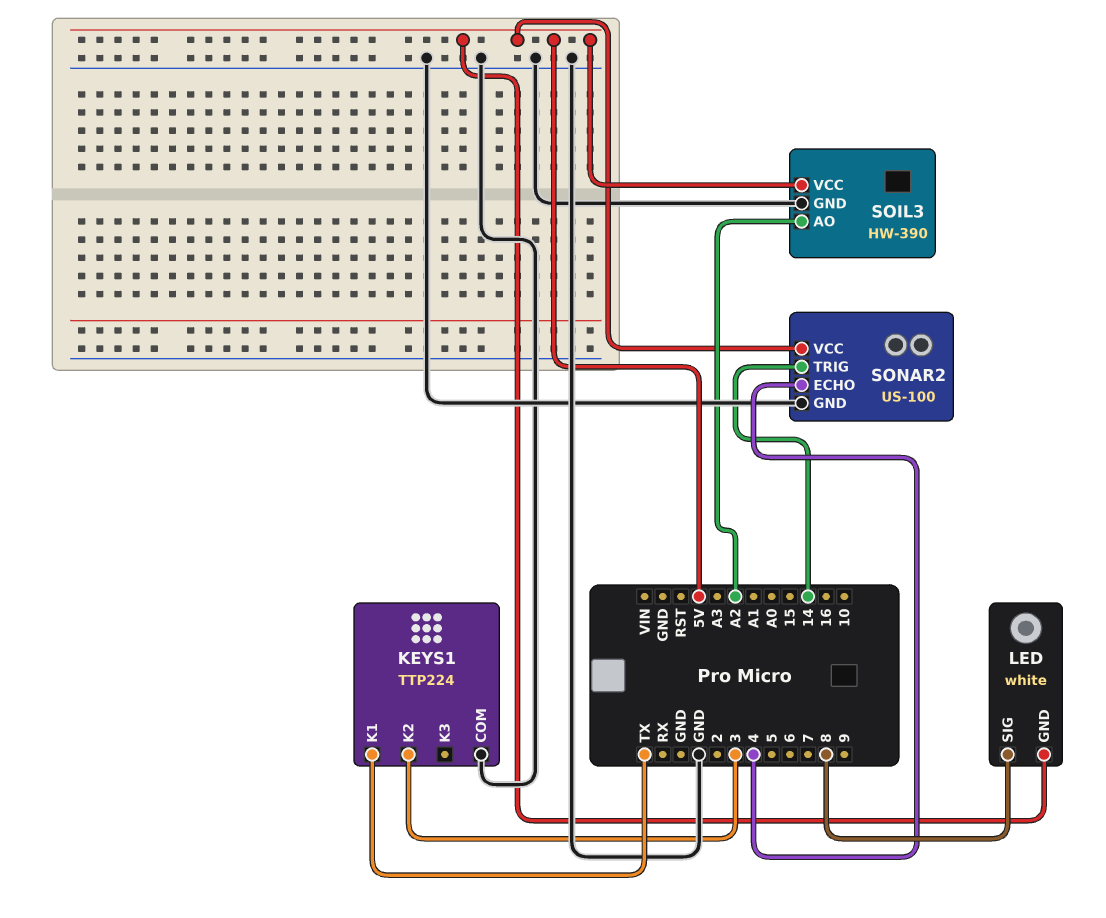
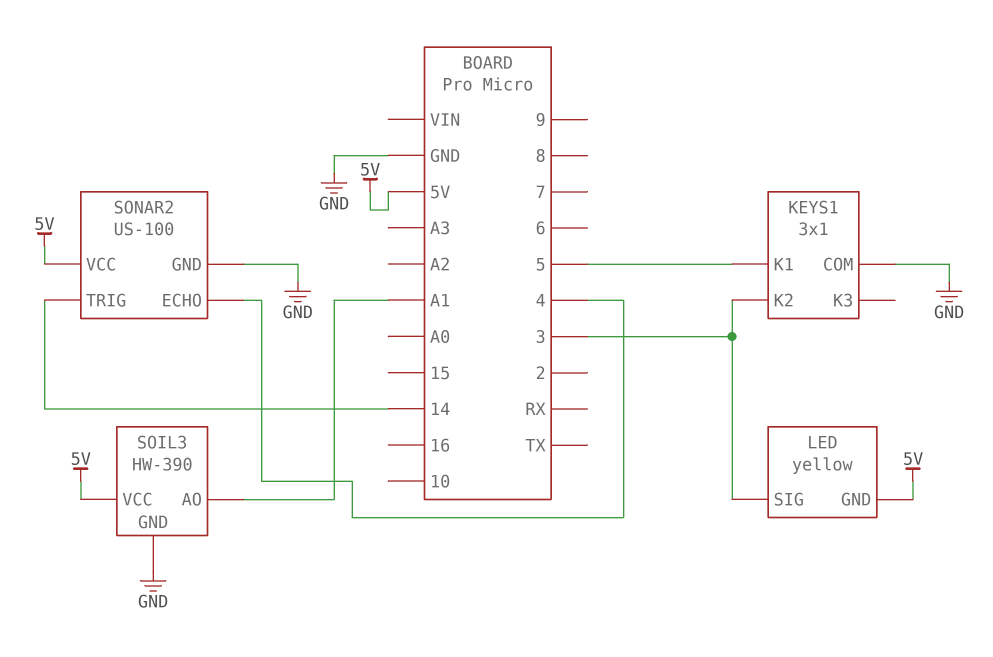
KEYS1: TTP224 -> 3x1
KEYS1 pin K1: TX -> 5
LED: white -> yellow
LED pin SIG: 8 -> 3
SOIL3 pin AO: A2 -> A1

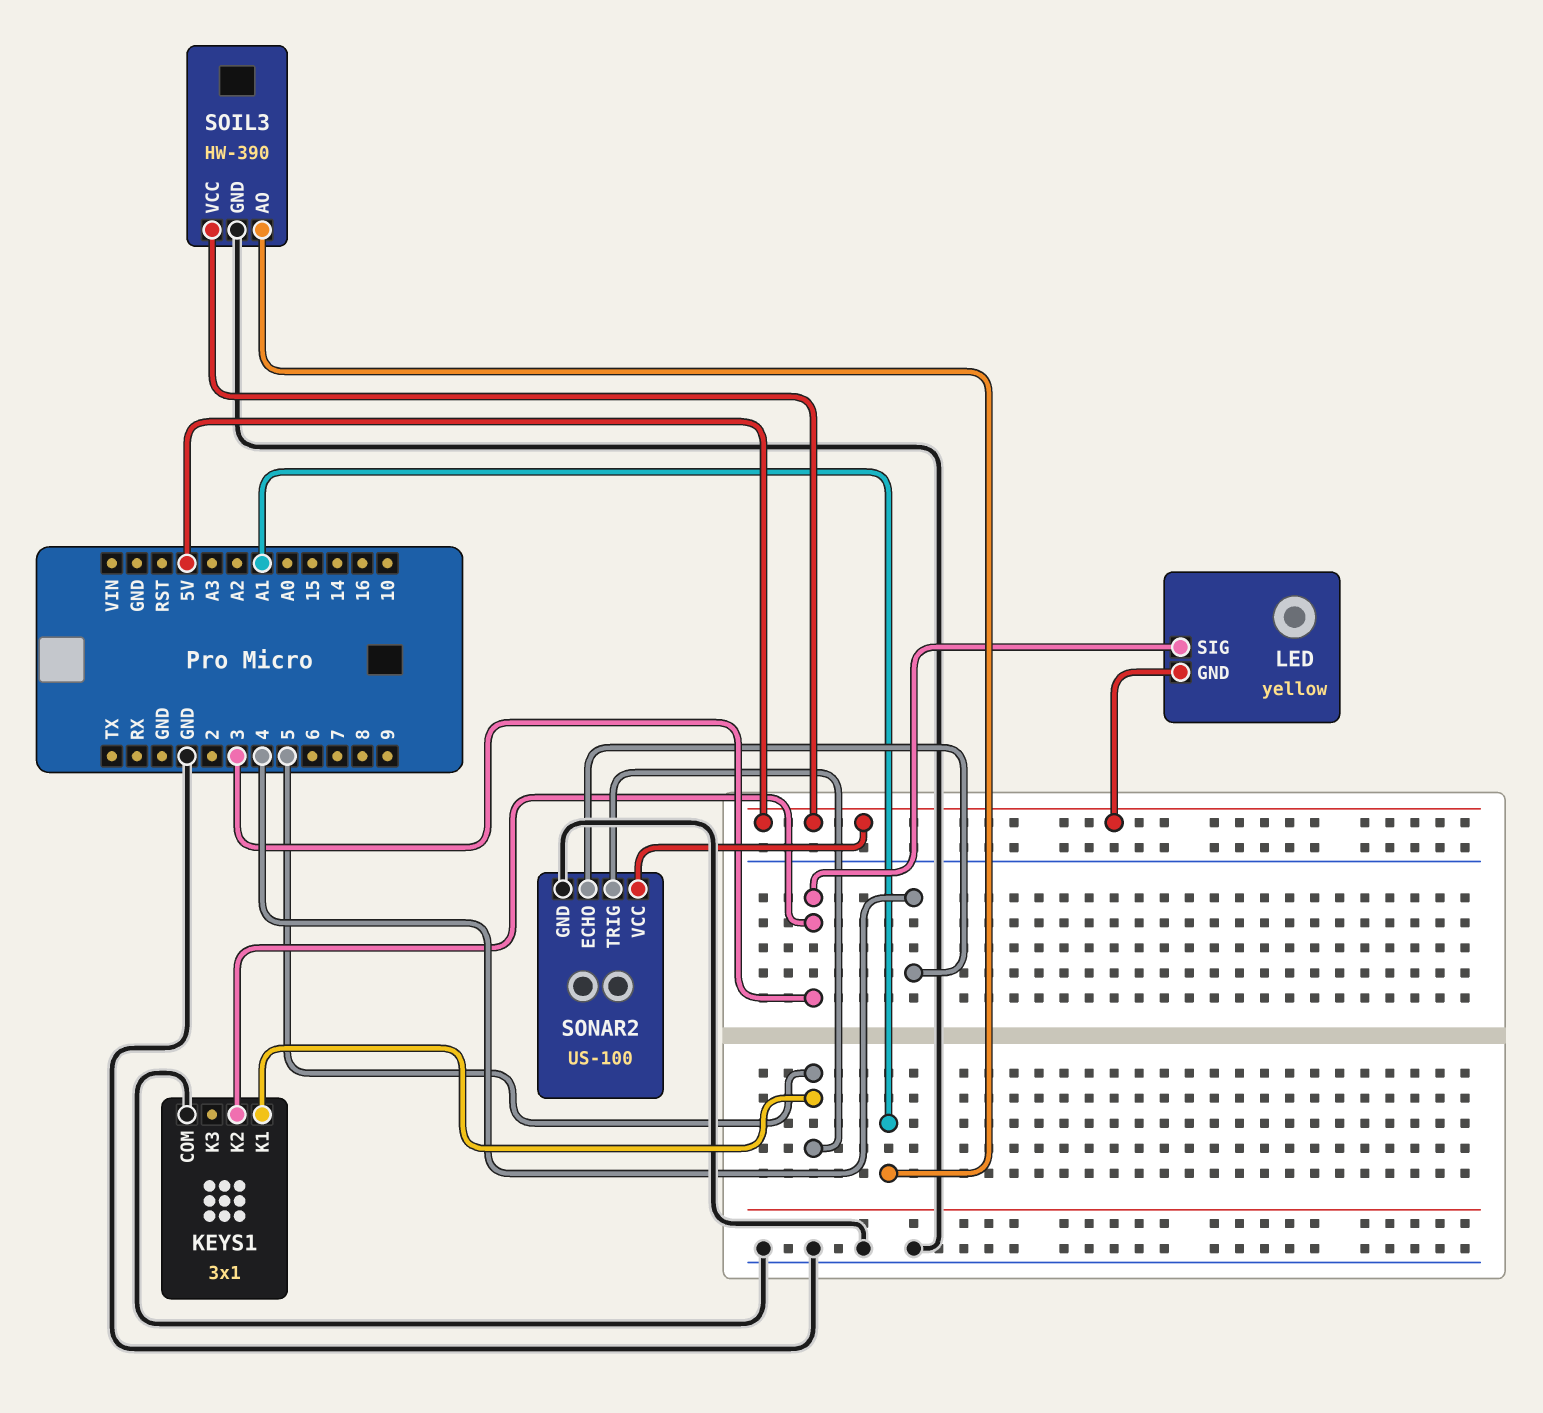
SONAR2 pin TRIG: 14 -> 5

